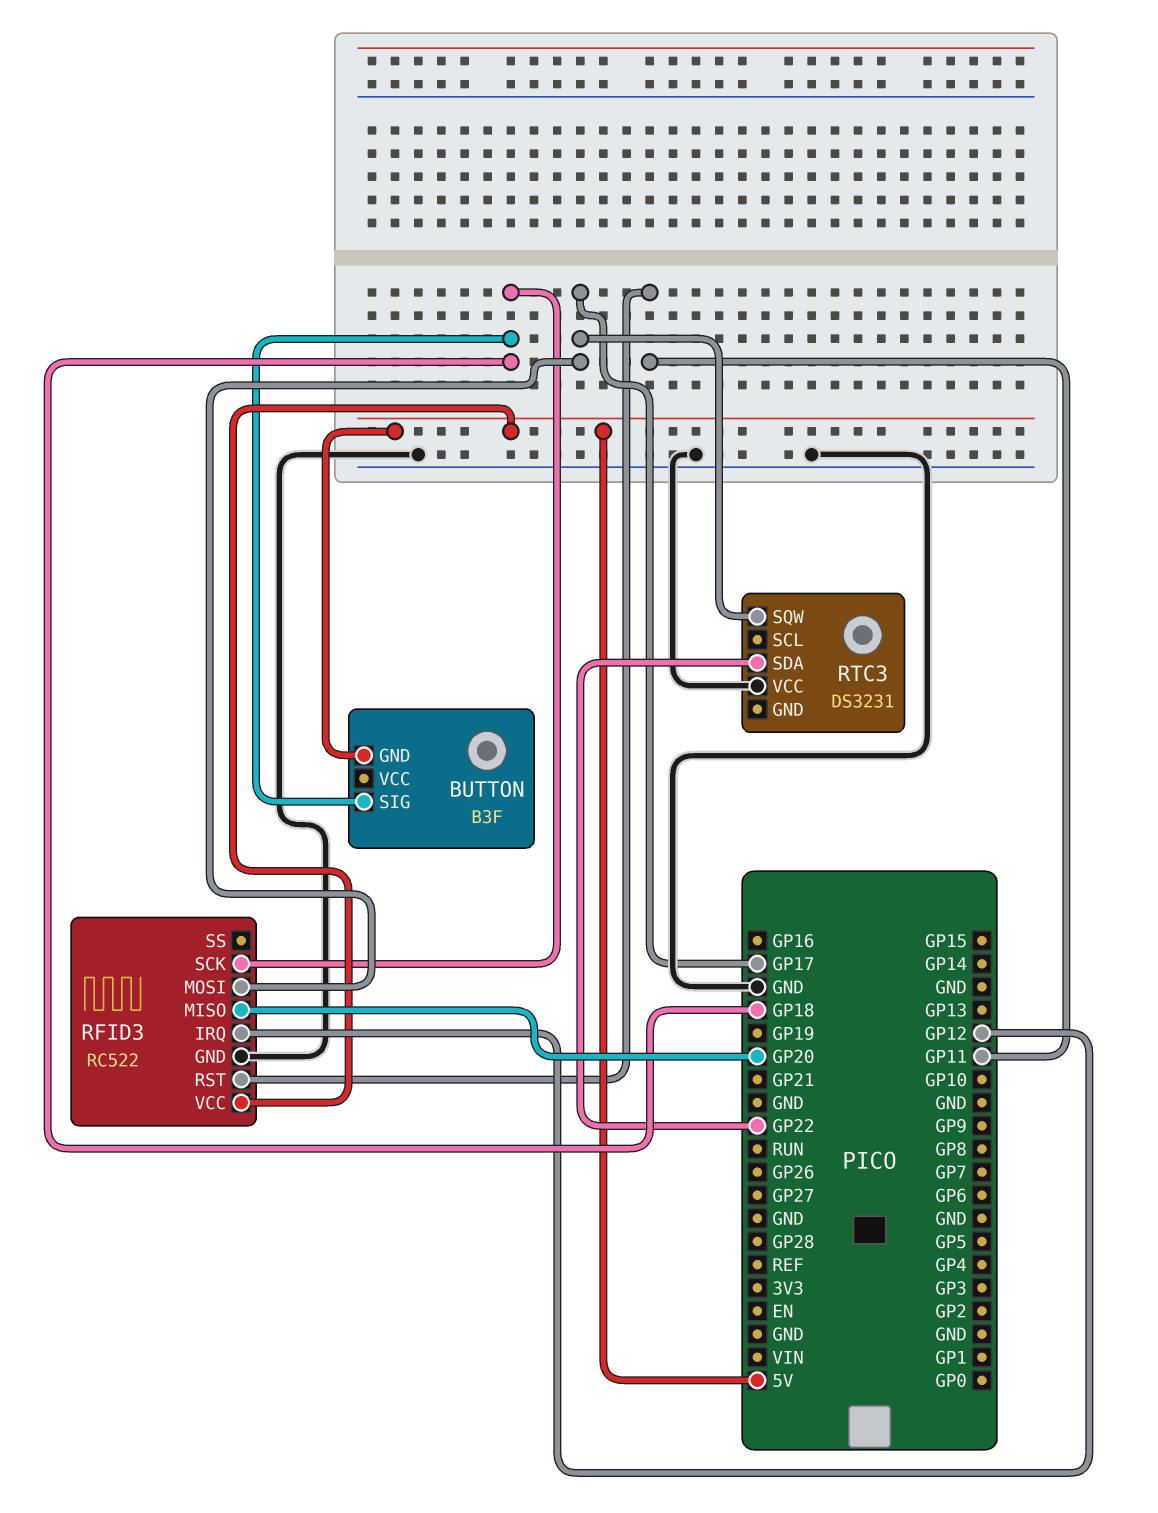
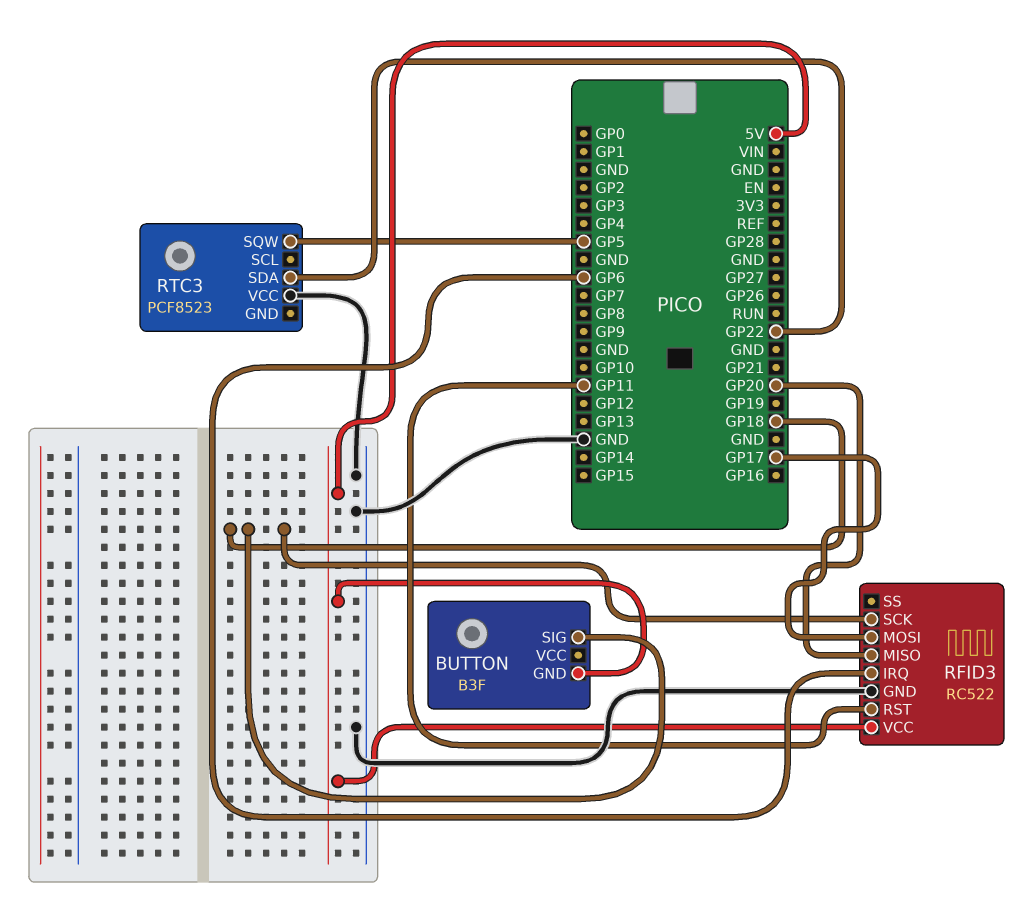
RFID3 pin IRQ: GP12 -> GP6
RTC3: DS3231 -> PCF8523
RTC3 pin SQW: GP17 -> GP5

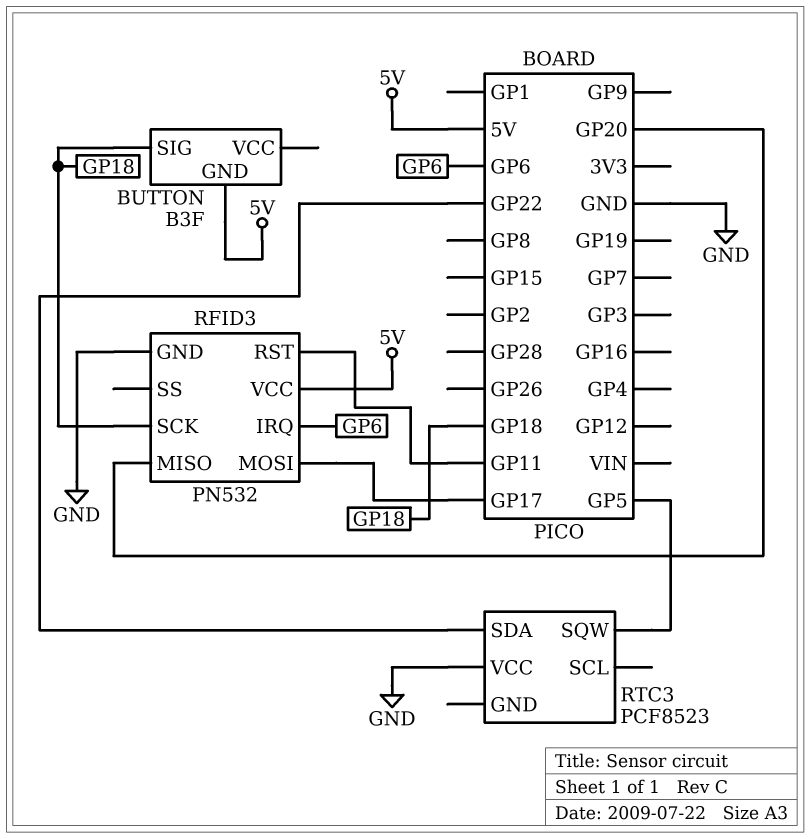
RFID3: RC522 -> PN532

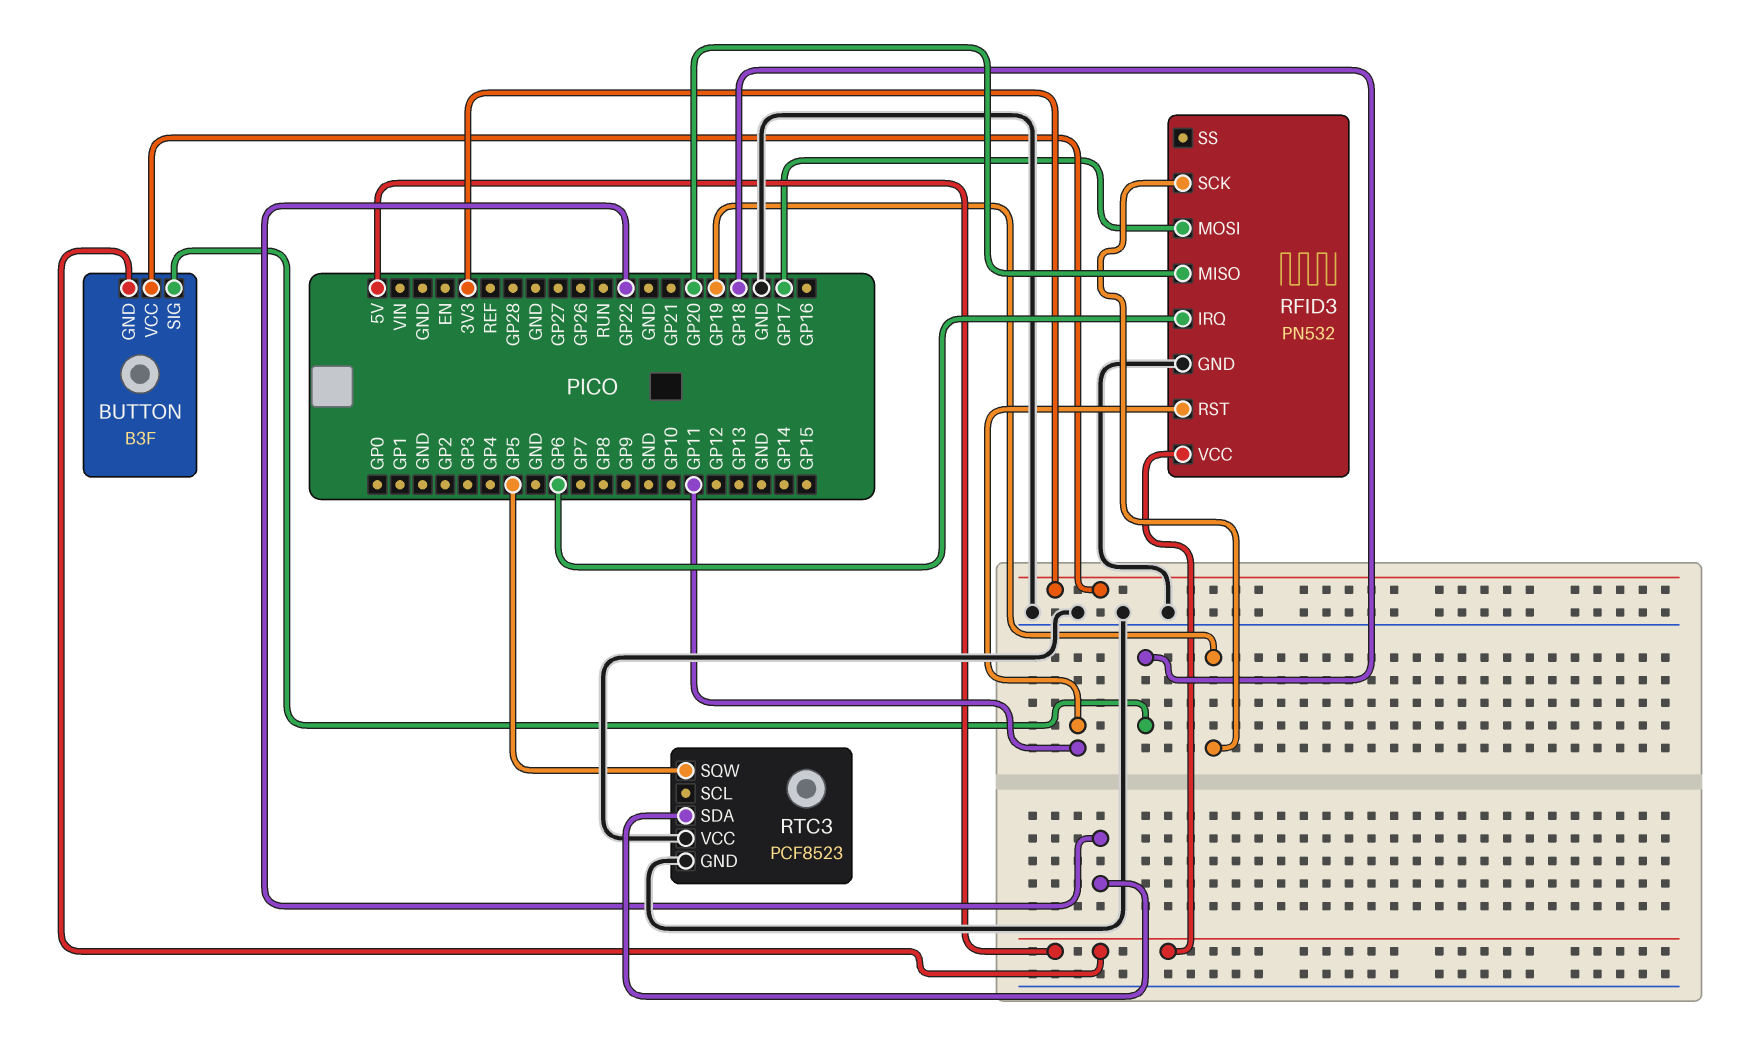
BUTTON pin VCC: none -> 3V3
RFID3 pin SCK: GP18 -> GP19
RTC3 pin GND: none -> GND

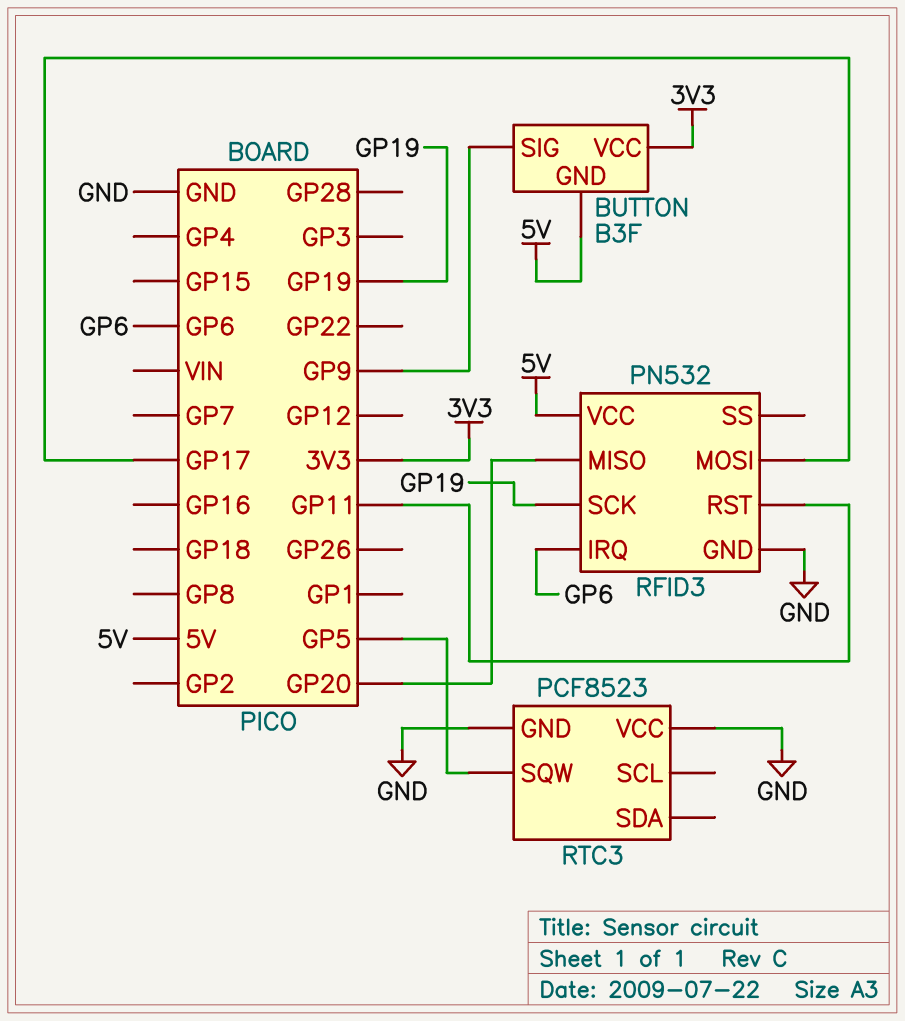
BUTTON pin SIG: GP18 -> GP9
RTC3 pin SDA: GP22 -> none

